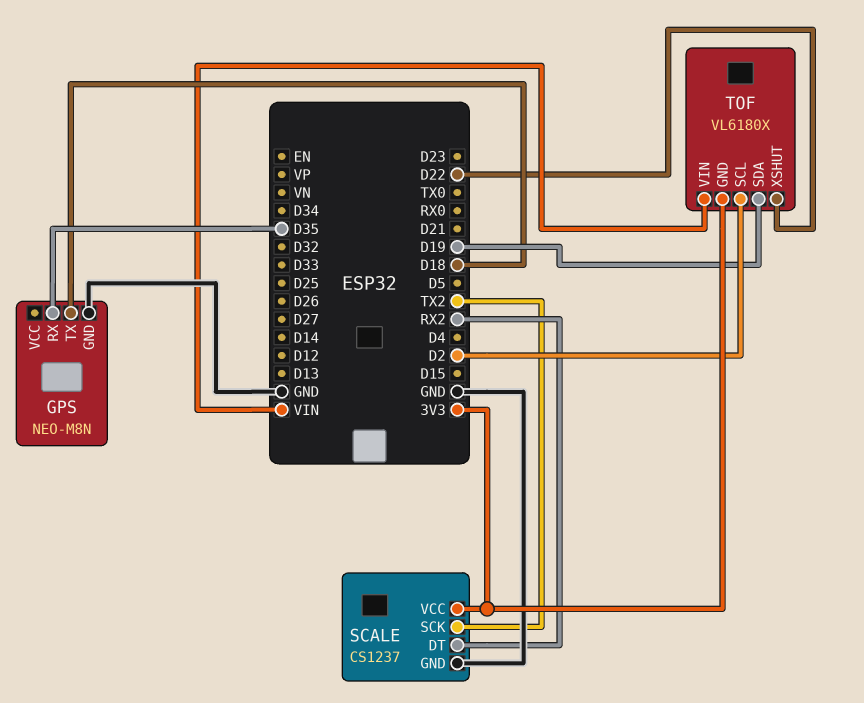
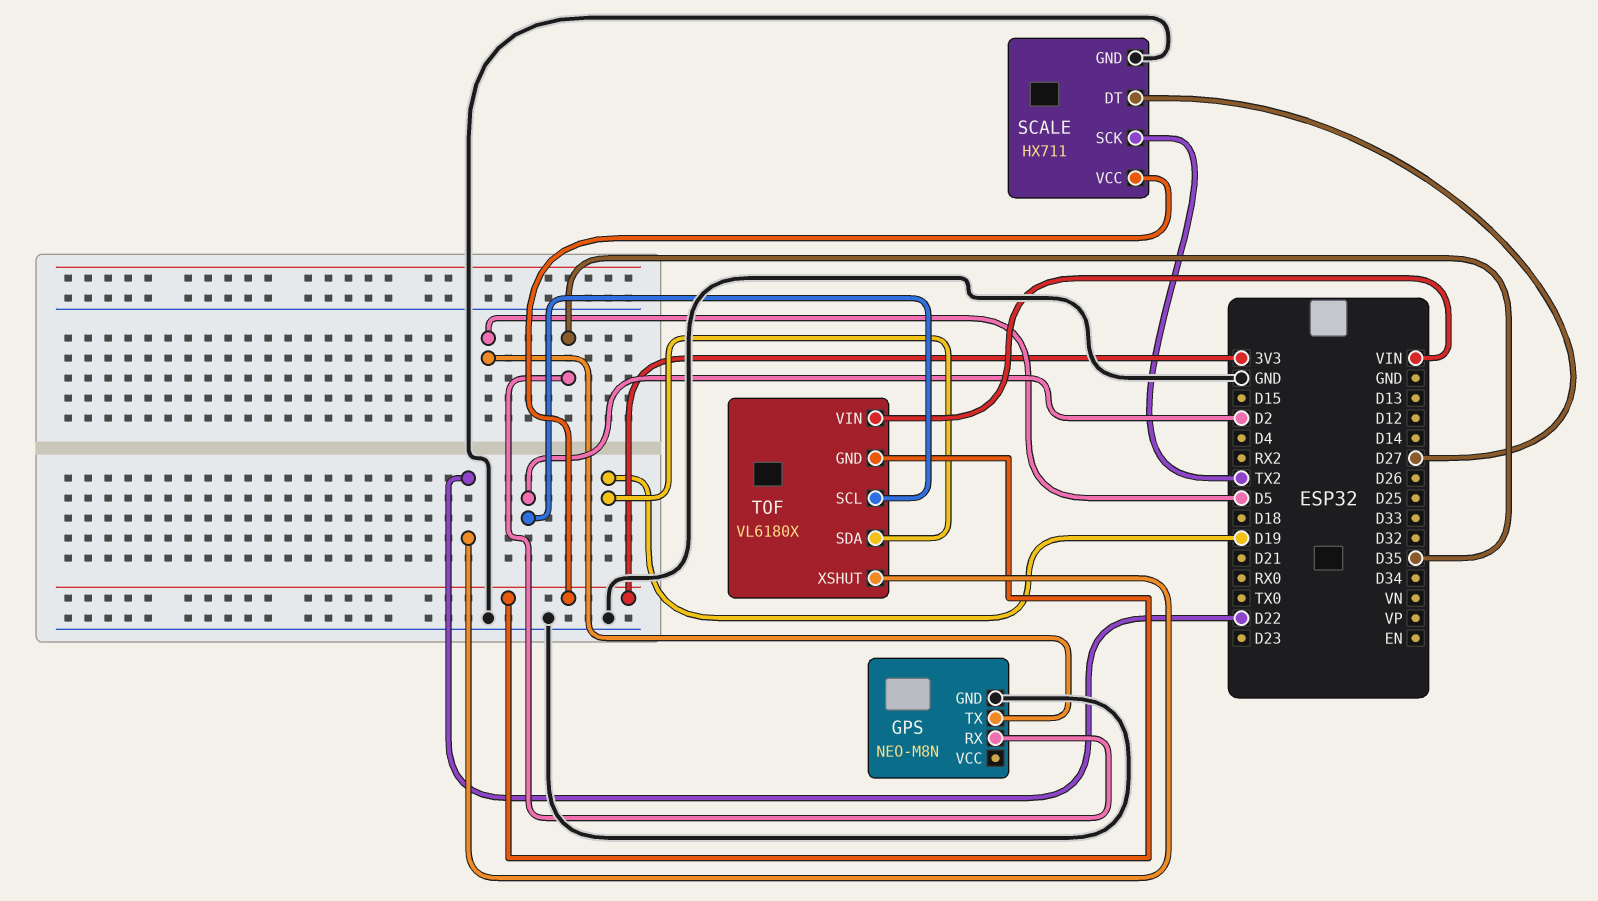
GPS pin TX: D18 -> D5
SCALE: CS1237 -> HX711
SCALE pin DT: RX2 -> D27

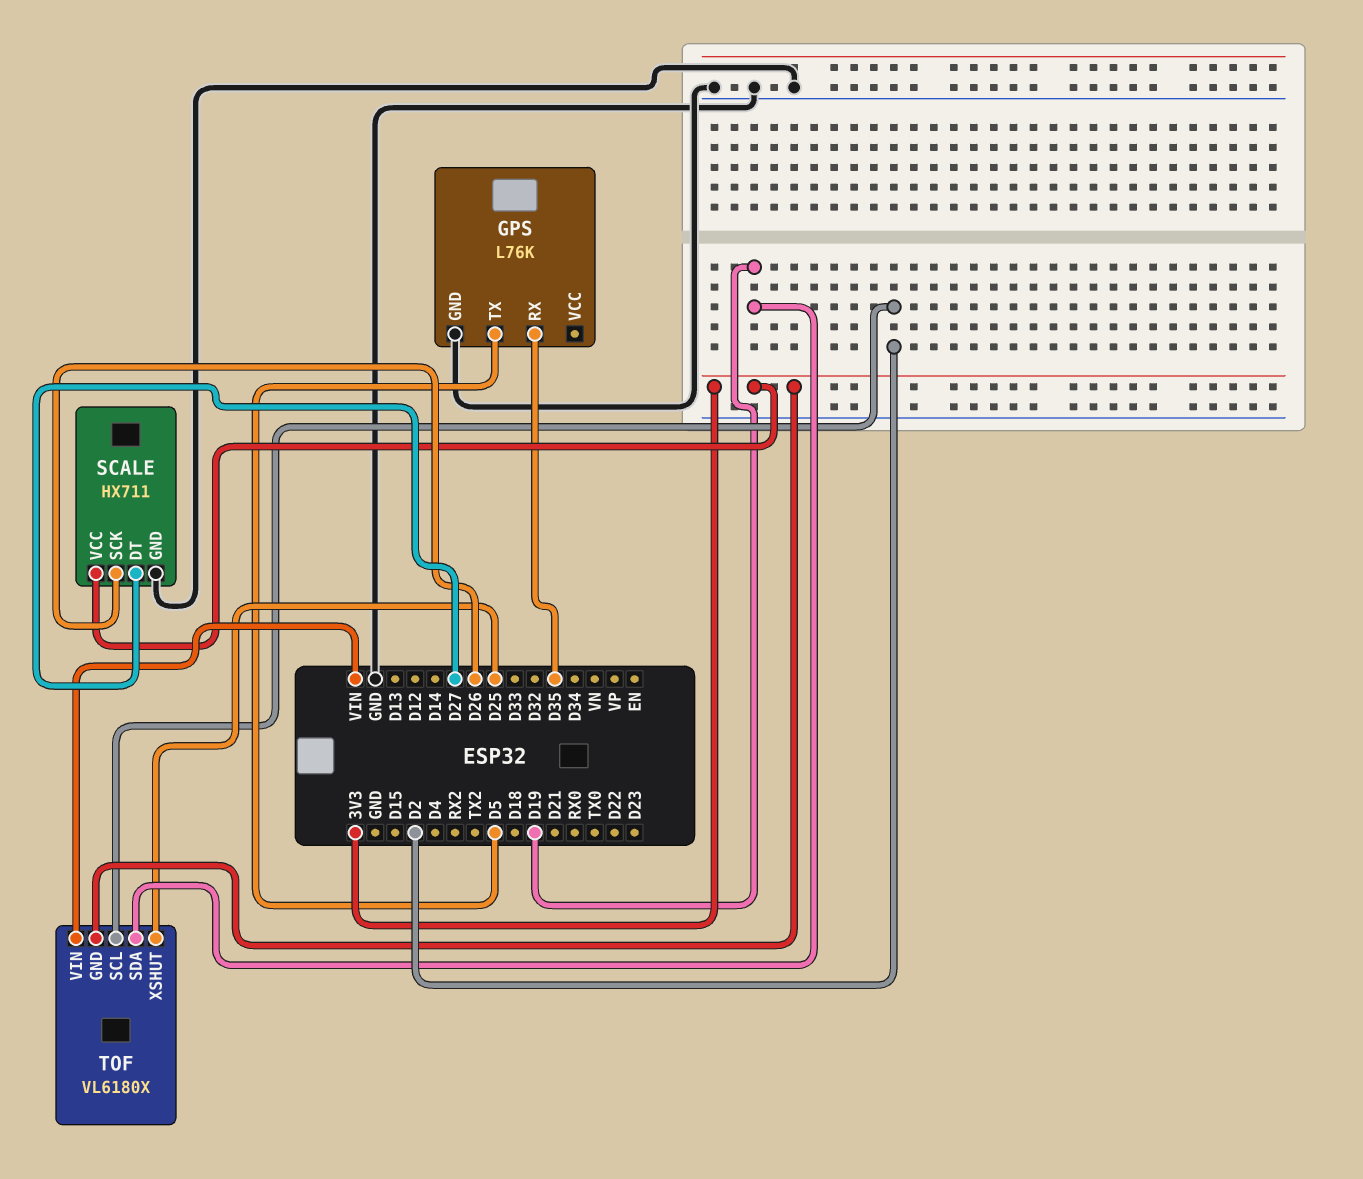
GPS: NEO-M8N -> L76K
SCALE pin SCK: TX2 -> D26
TOF pin XSHUT: D22 -> D25

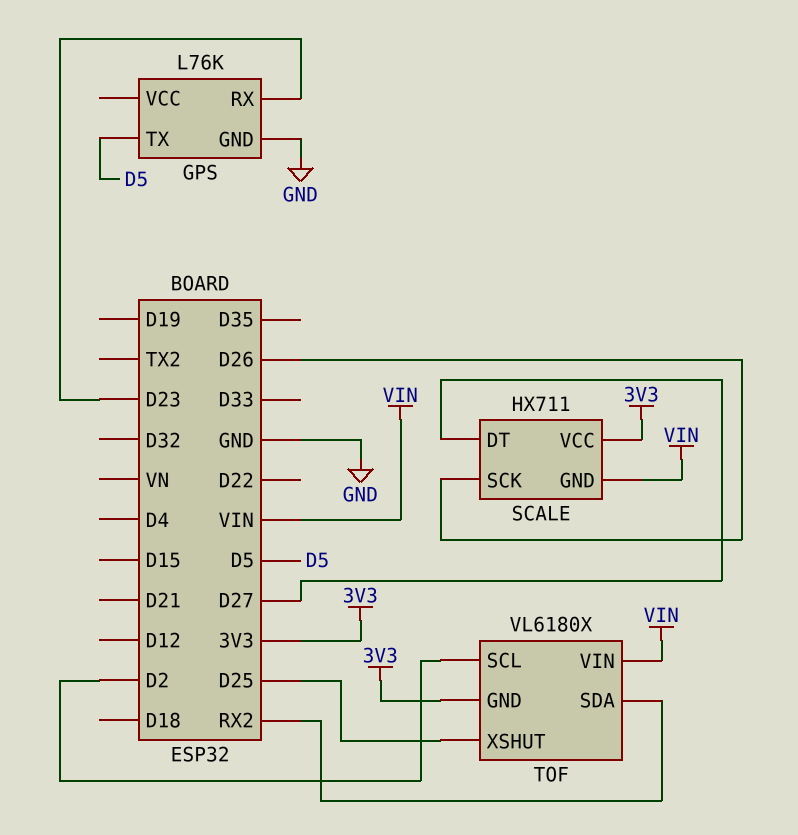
GPS pin RX: D35 -> D23
SCALE pin GND: GND -> VIN
TOF pin SDA: D19 -> RX2

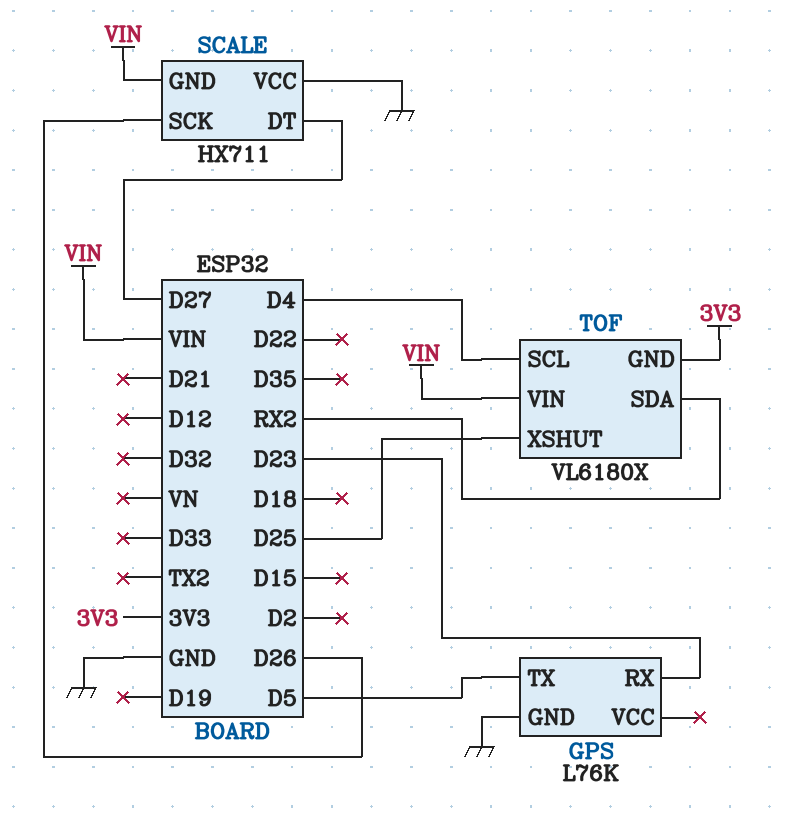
SCALE pin VCC: 3V3 -> GND
TOF pin SCL: D2 -> D4

